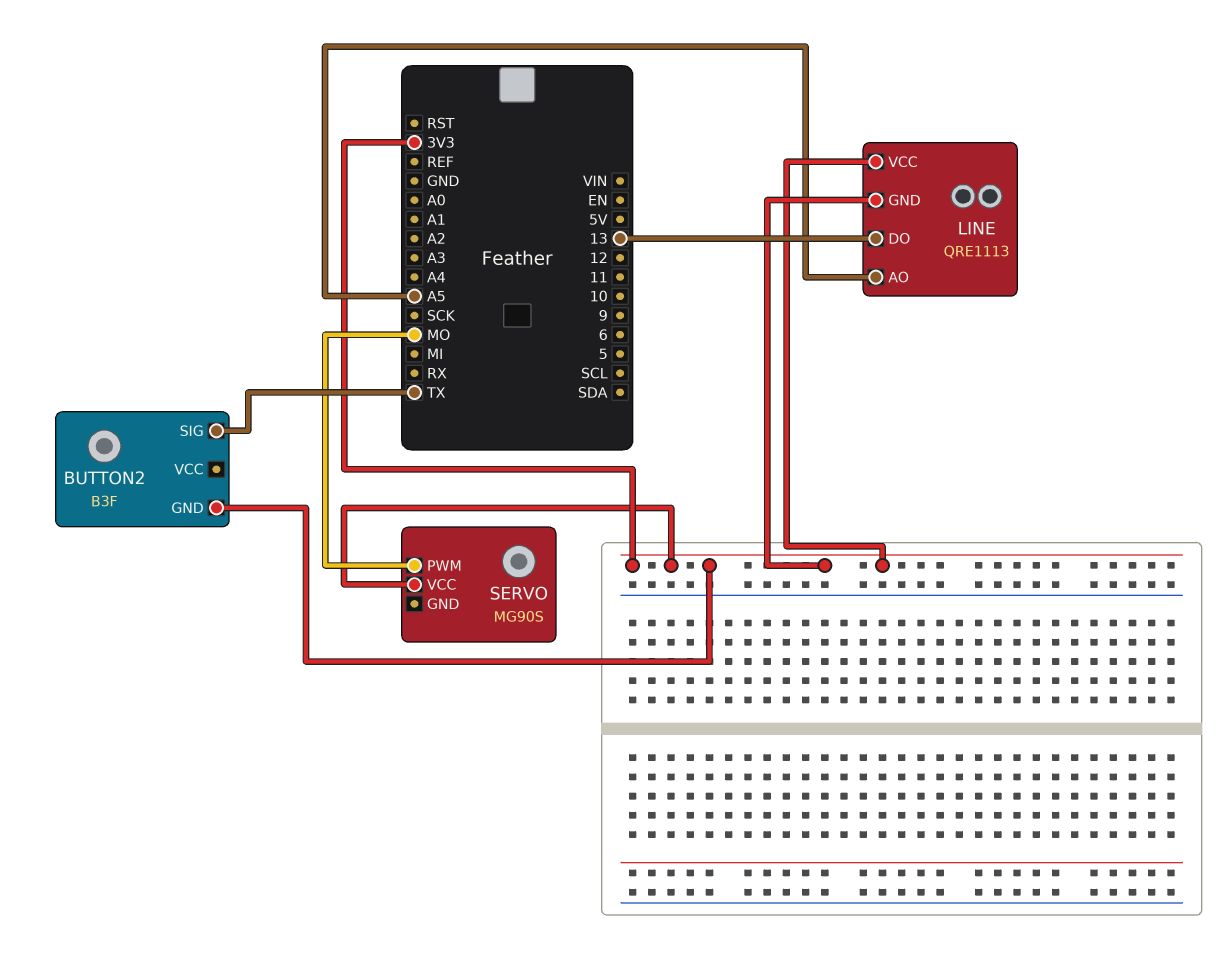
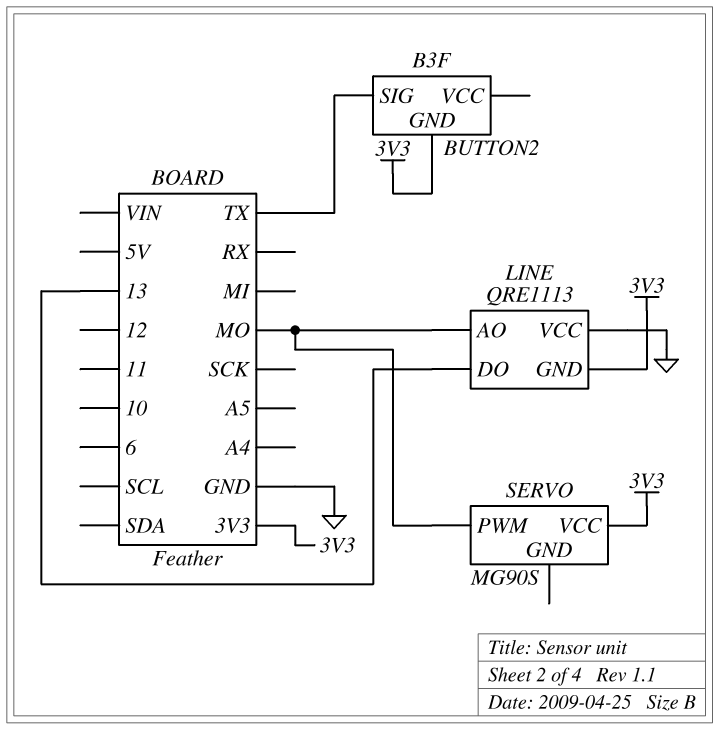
LINE pin AO: A5 -> MO
LINE pin VCC: 3V3 -> GND

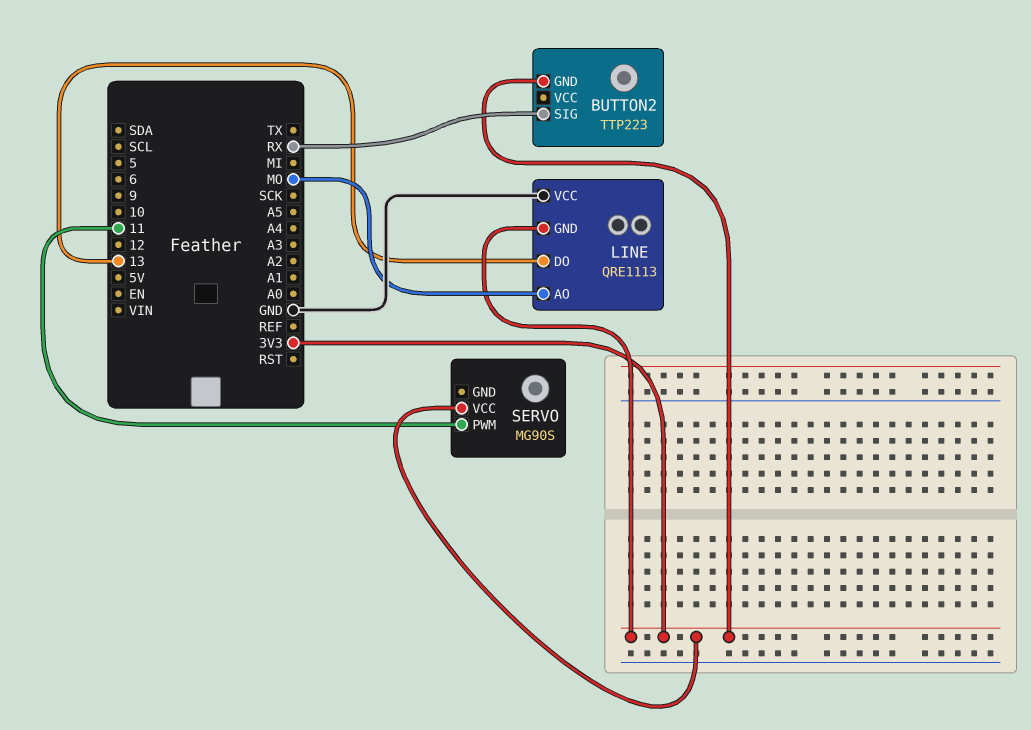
BUTTON2: B3F -> TTP223
BUTTON2 pin SIG: TX -> RX
SERVO pin PWM: MO -> 11

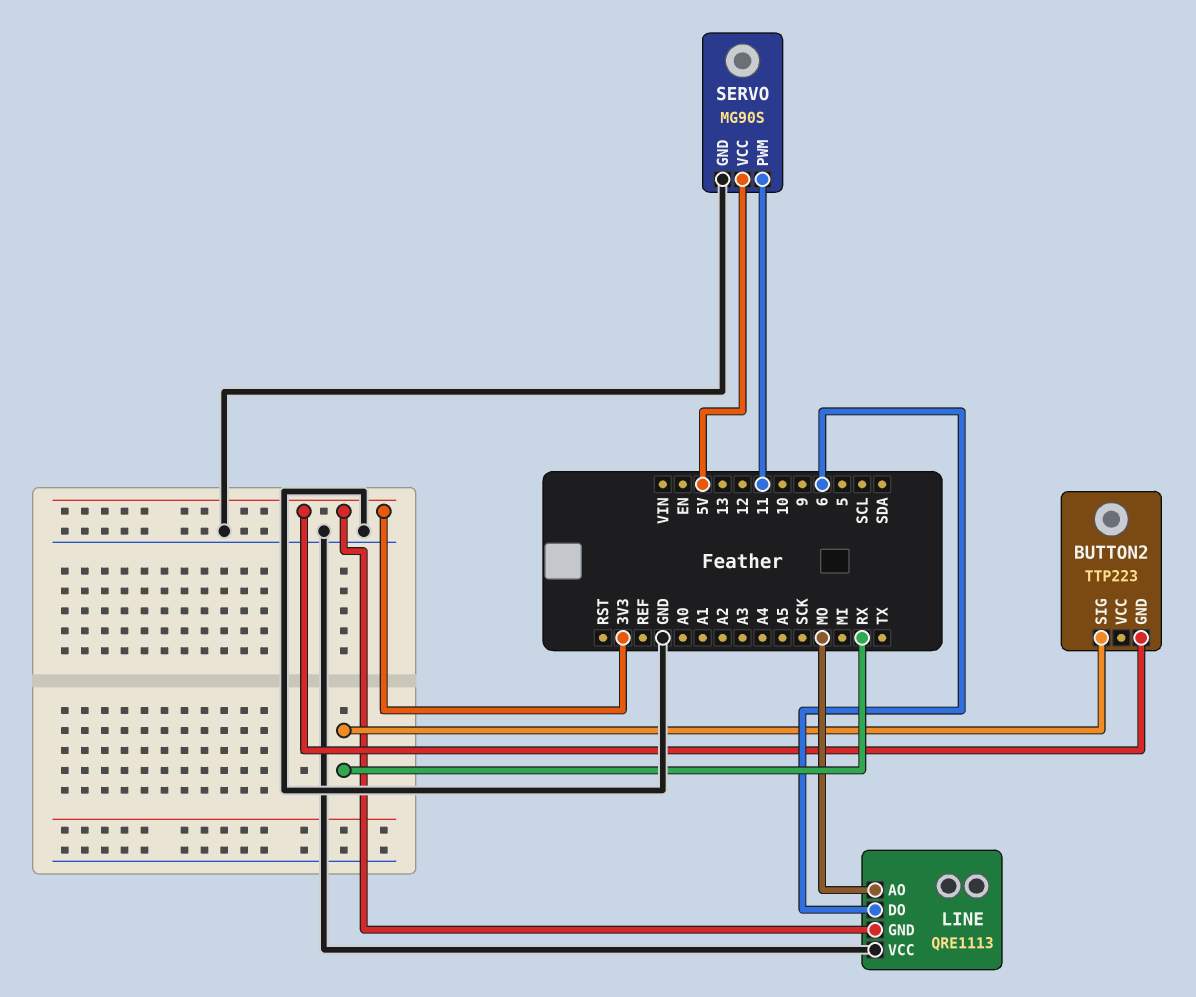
LINE pin DO: 13 -> 6
SERVO pin GND: none -> GND
SERVO pin VCC: 3V3 -> 5V

